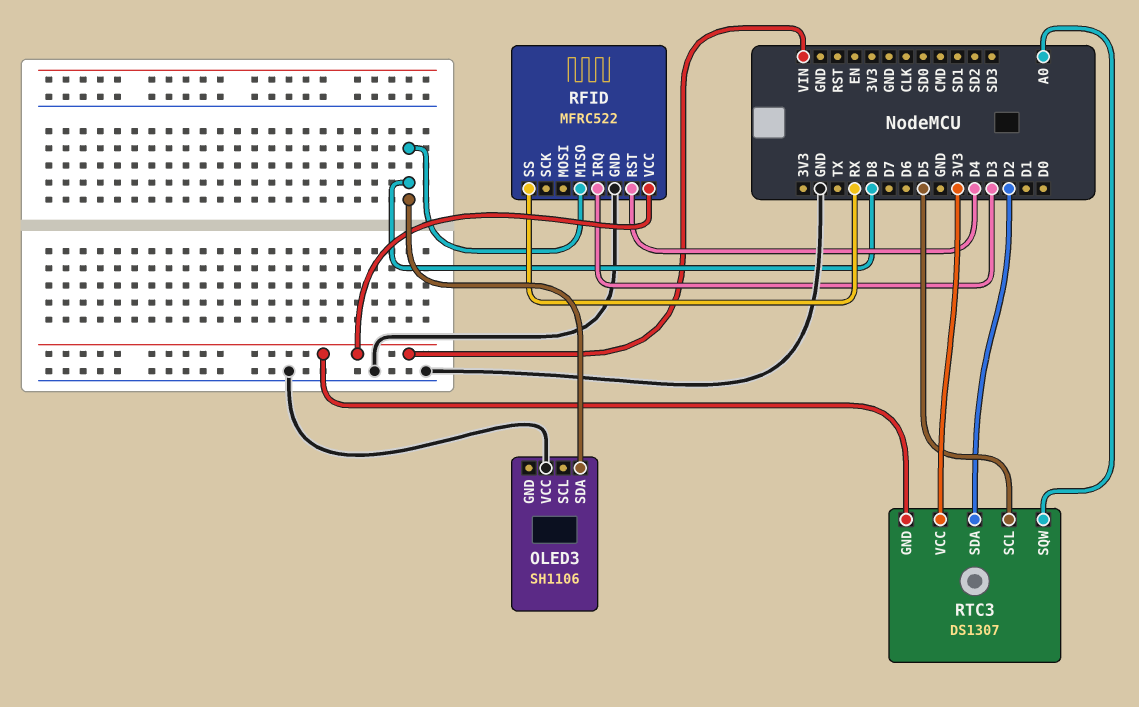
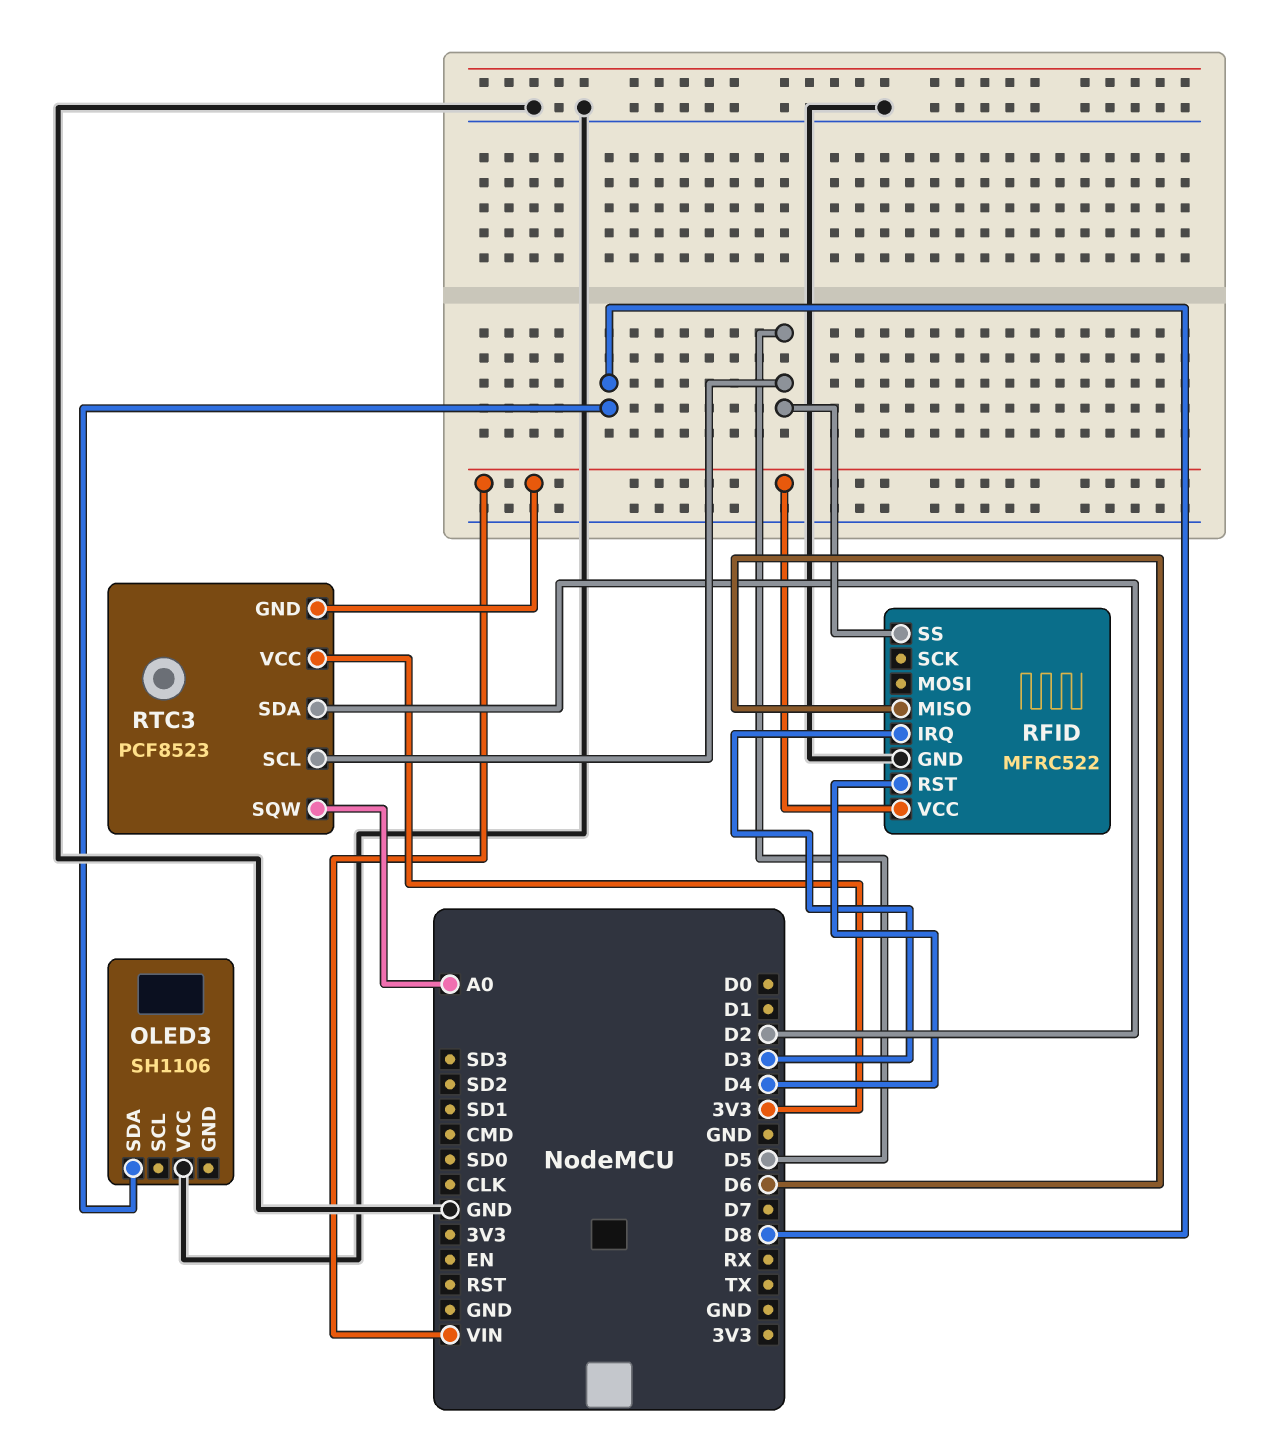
RFID pin MISO: D8 -> D6
RFID pin SS: RX -> D5
RTC3: DS1307 -> PCF8523

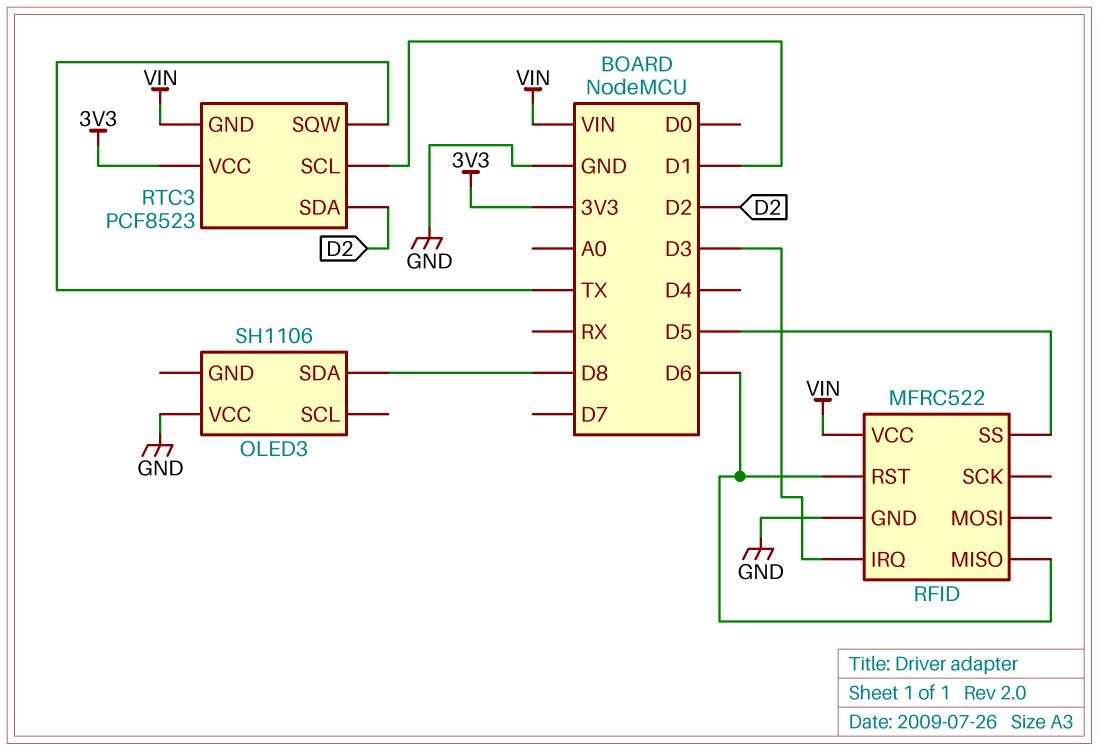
RFID pin RST: D4 -> D6
RTC3 pin SCL: D5 -> D1
RTC3 pin SQW: A0 -> TX

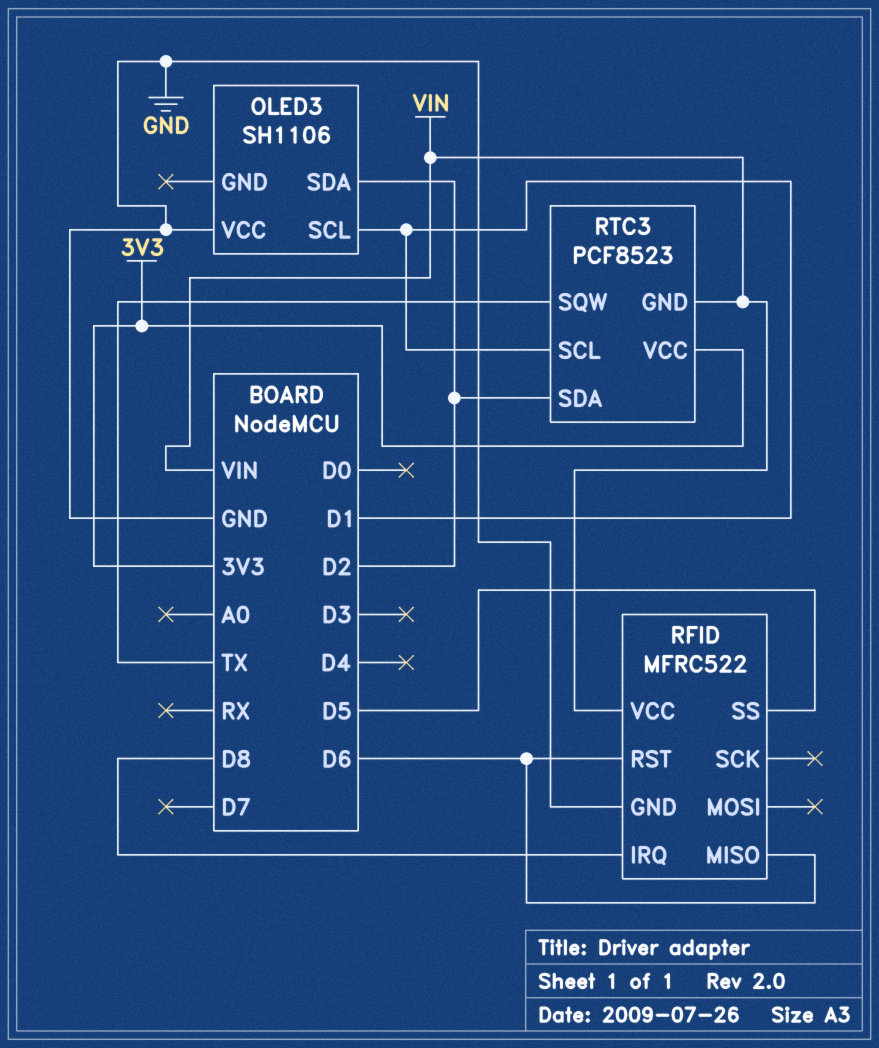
OLED3 pin SCL: none -> D1
OLED3 pin SDA: D8 -> D2
RFID pin IRQ: D3 -> D8

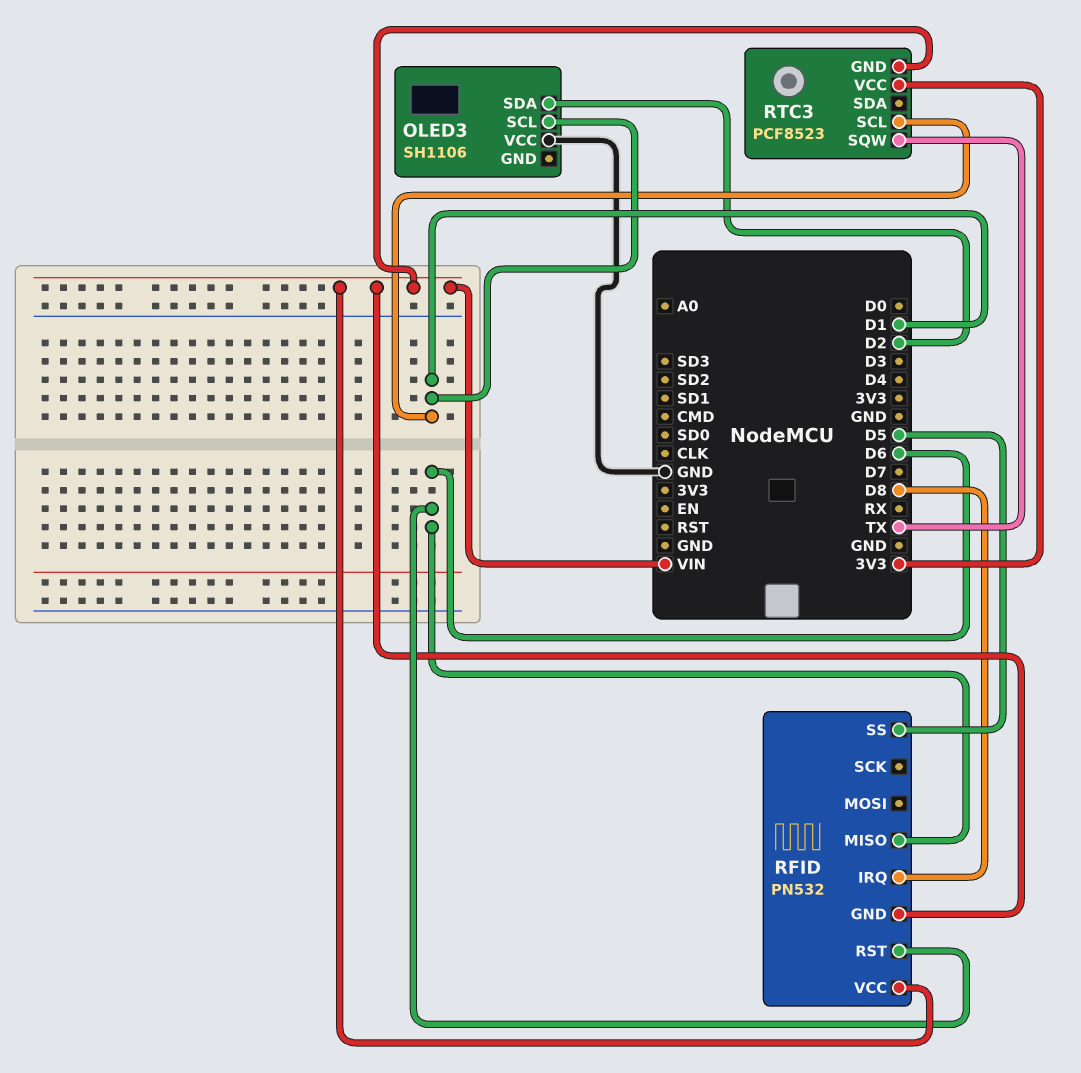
RFID: MFRC522 -> PN532
RFID pin GND: GND -> VIN
RTC3 pin SDA: D2 -> none

